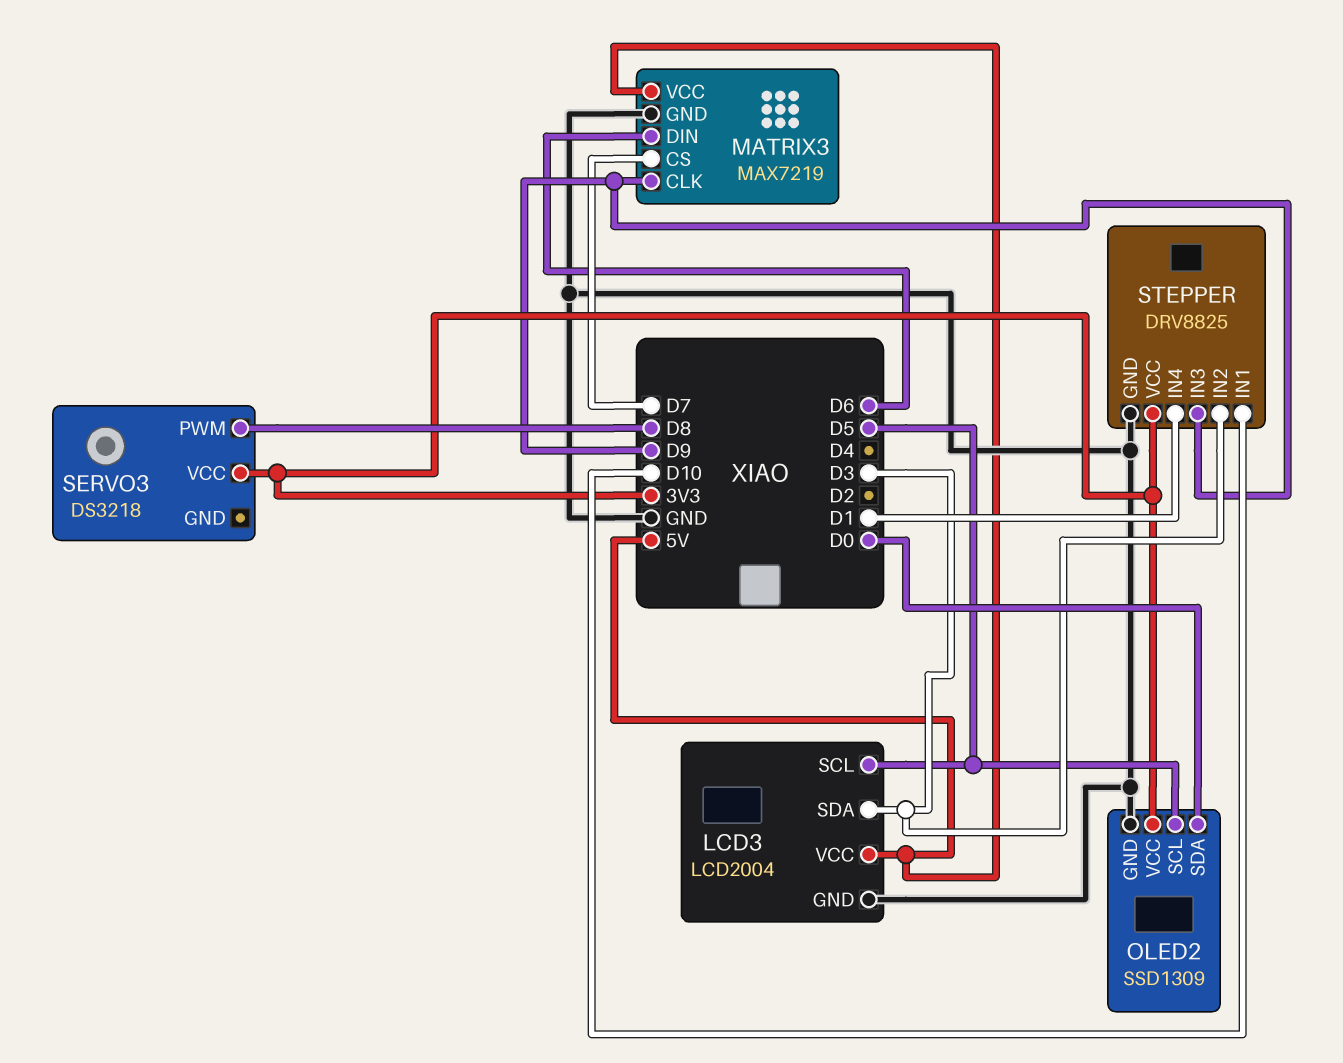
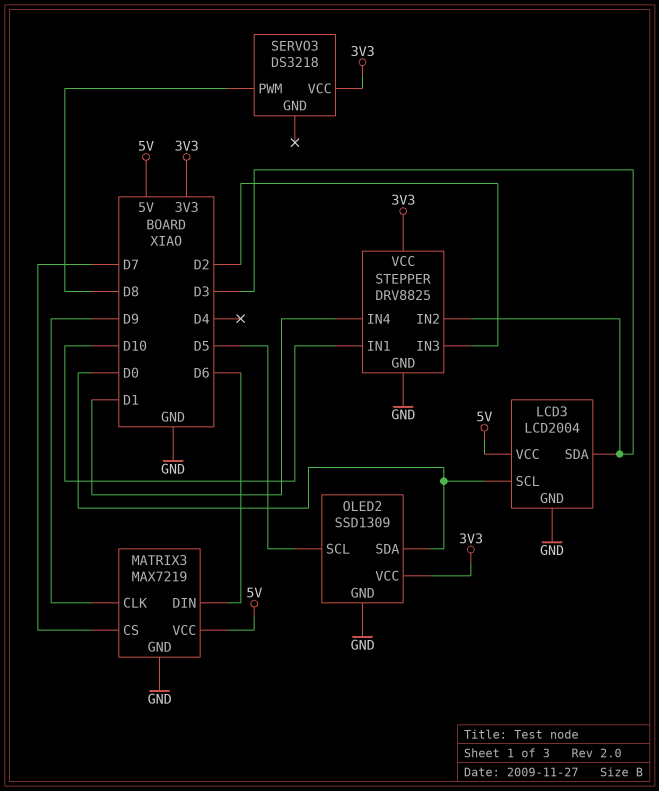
LCD3 pin SCL: D5 -> D0
STEPPER pin IN3: D9 -> D2

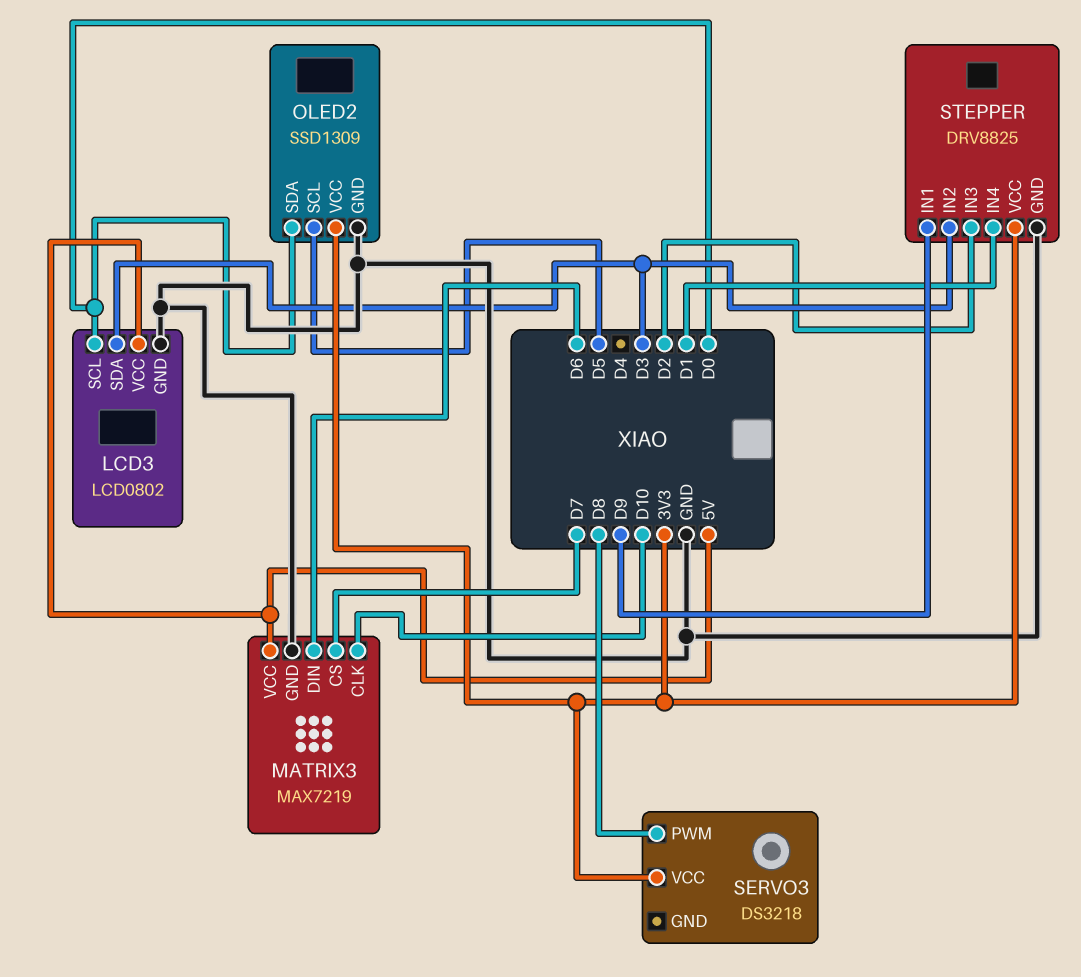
LCD3: LCD2004 -> LCD0802
MATRIX3 pin CLK: D9 -> D10
STEPPER pin IN1: D10 -> D9

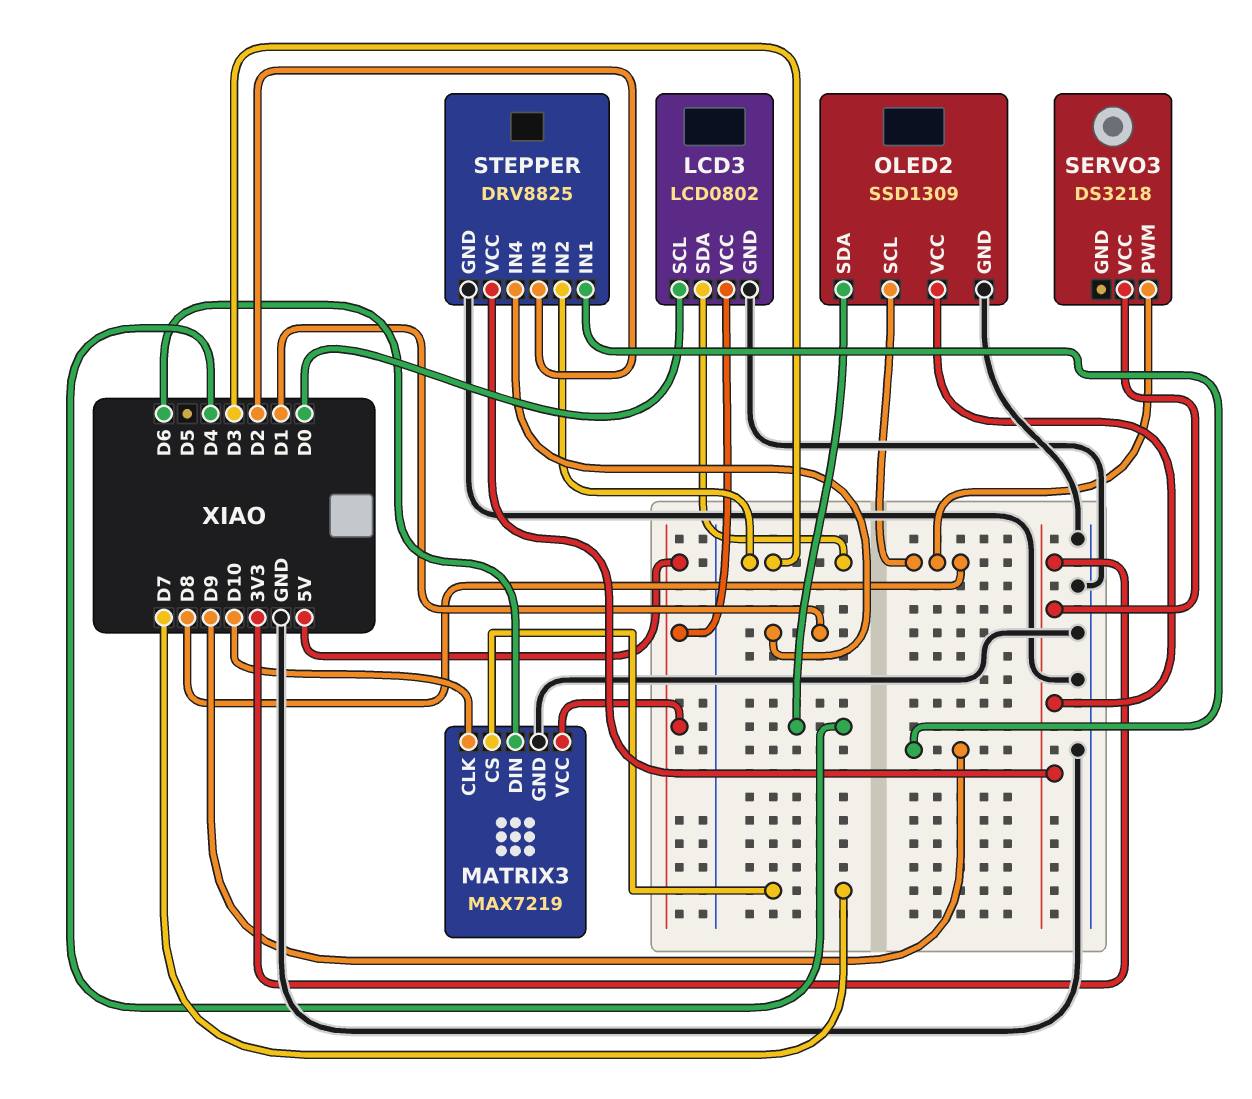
OLED2 pin SCL: D5 -> D8
OLED2 pin SDA: D0 -> D4

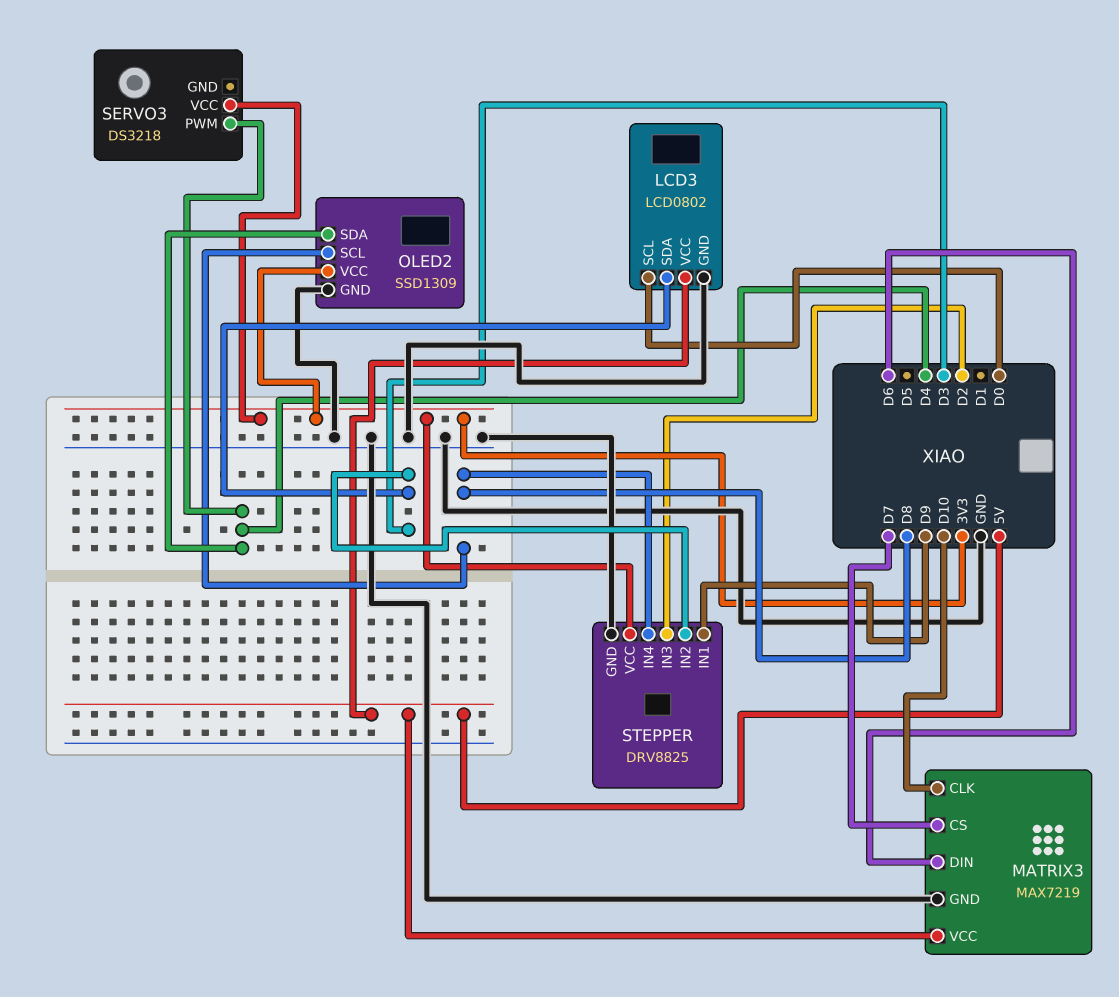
SERVO3 pin PWM: D8 -> D4
STEPPER pin IN4: D1 -> D8

